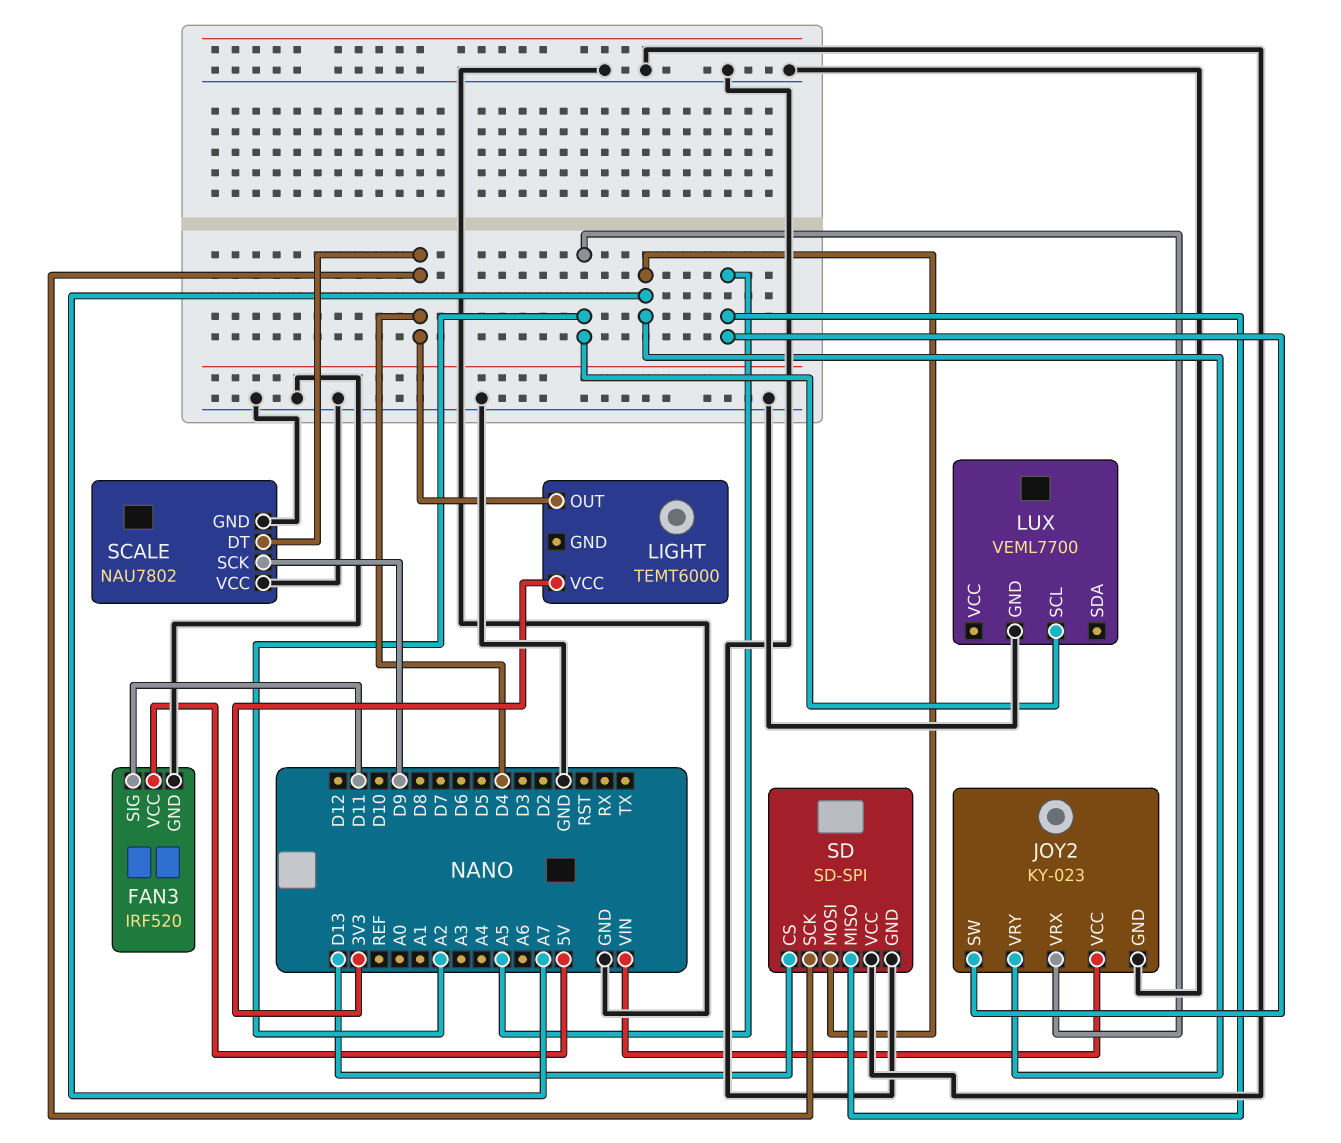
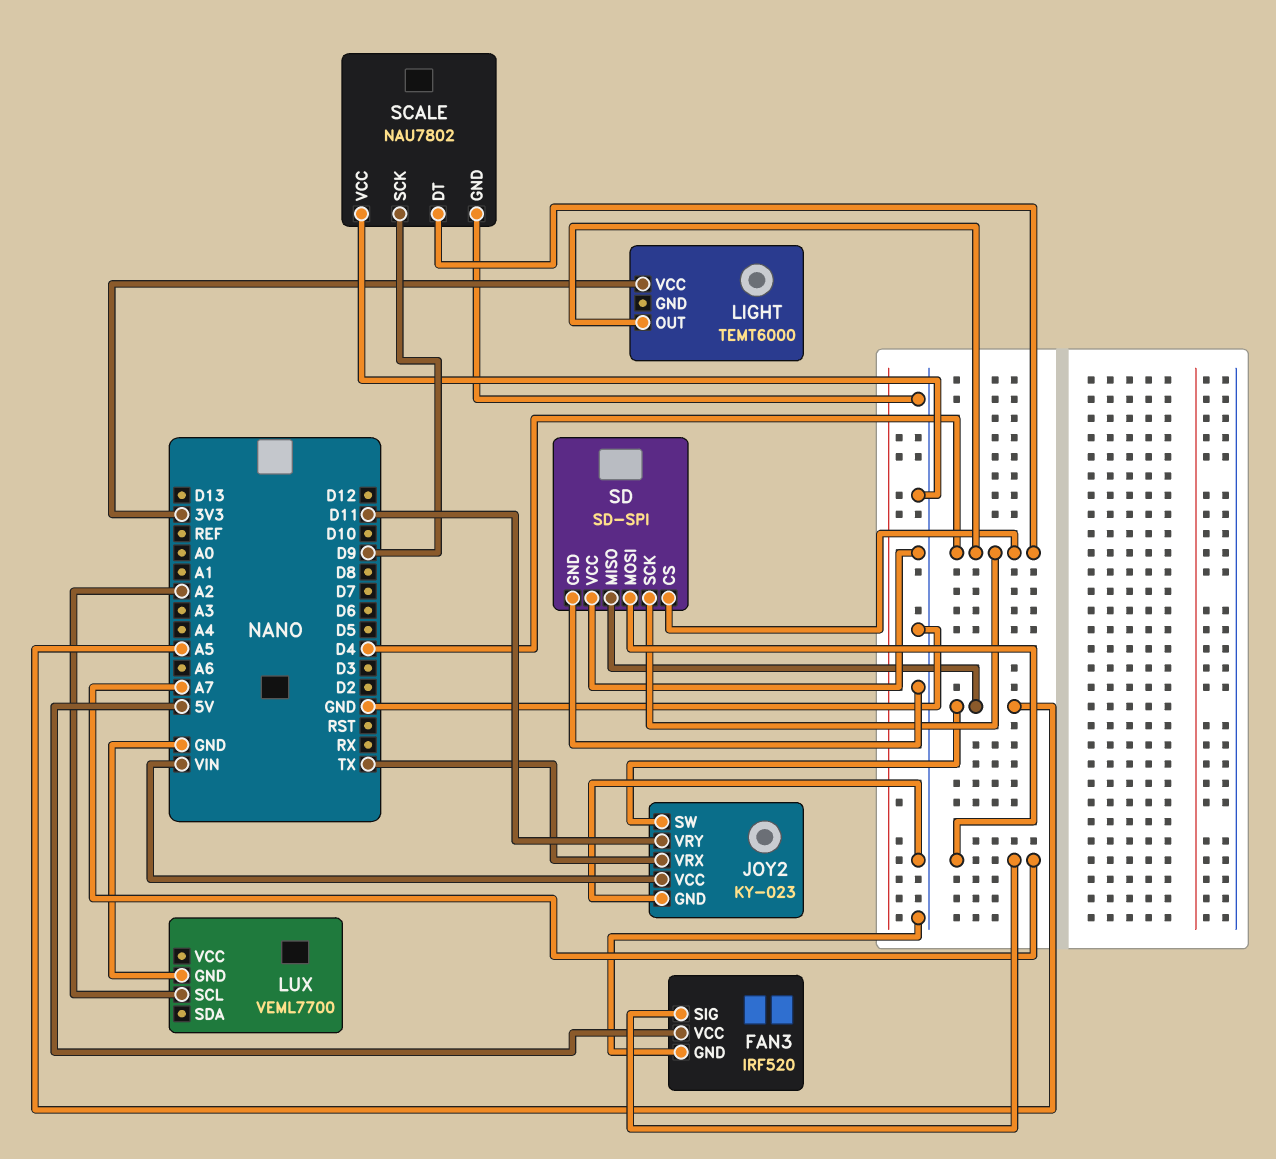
FAN3 pin SIG: D11 -> A7
JOY2 pin VRX: A2 -> TX
JOY2 pin VRY: A7 -> D11
SD pin CS: D13 -> D4

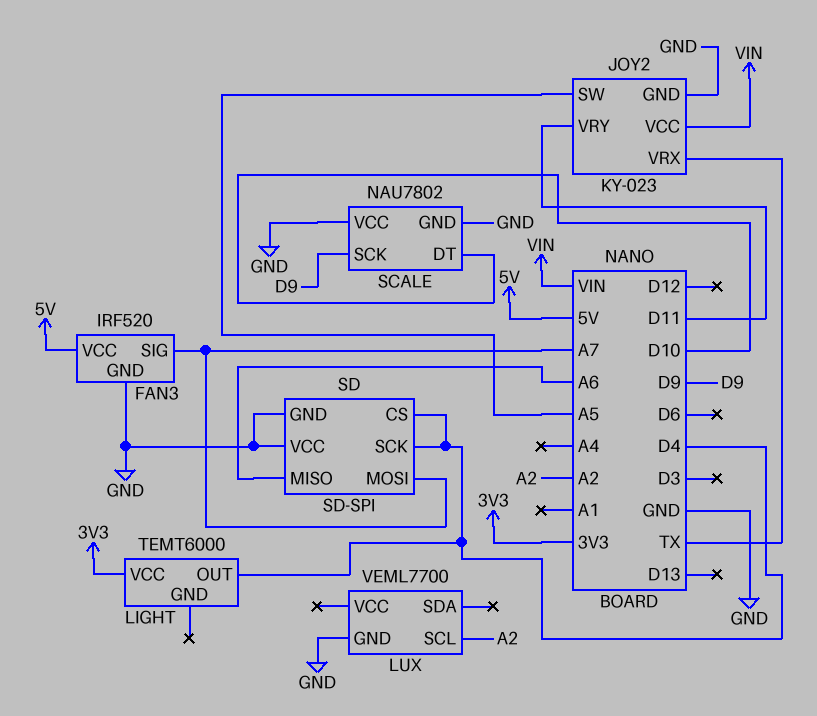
SCALE pin DT: D4 -> D10
SD pin MISO: A5 -> A6

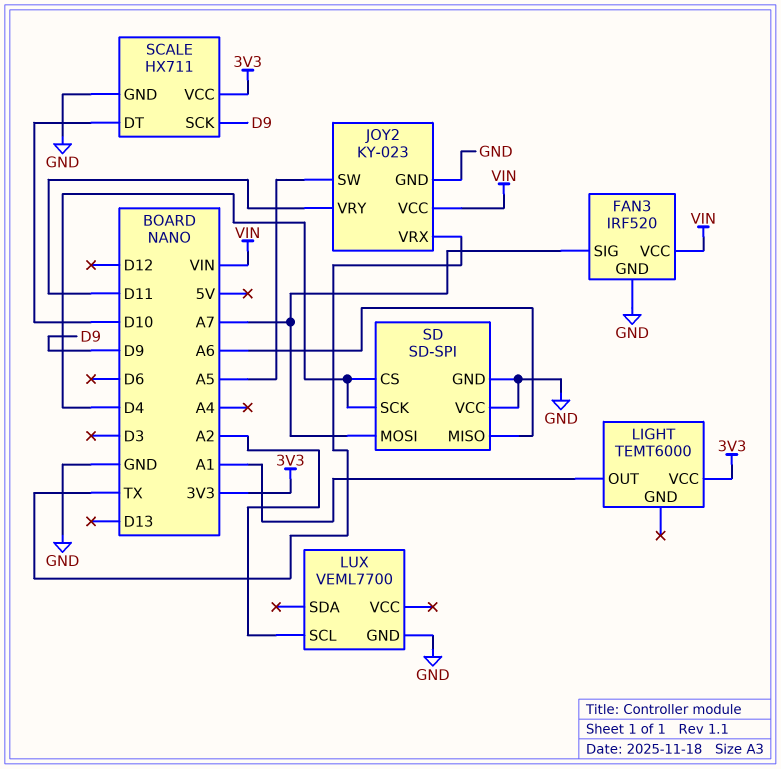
FAN3 pin VCC: 5V -> VIN
LIGHT pin OUT: D4 -> A1
SCALE: NAU7802 -> HX711
SCALE pin VCC: GND -> 3V3

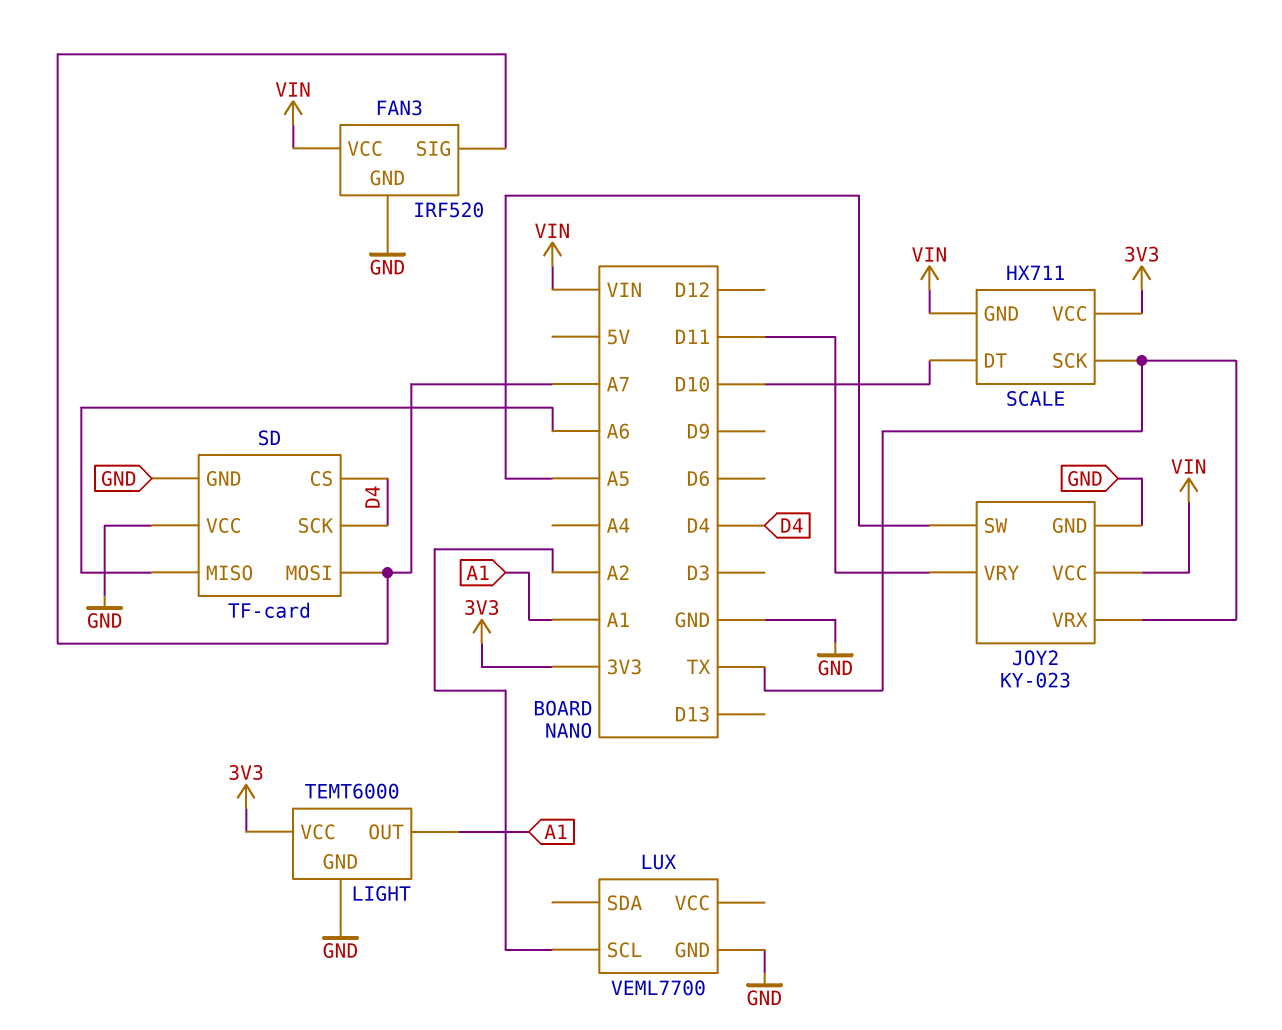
LIGHT pin GND: none -> GND
SCALE pin GND: GND -> VIN
SCALE pin SCK: D9 -> TX
SD: SD-SPI -> TF-card

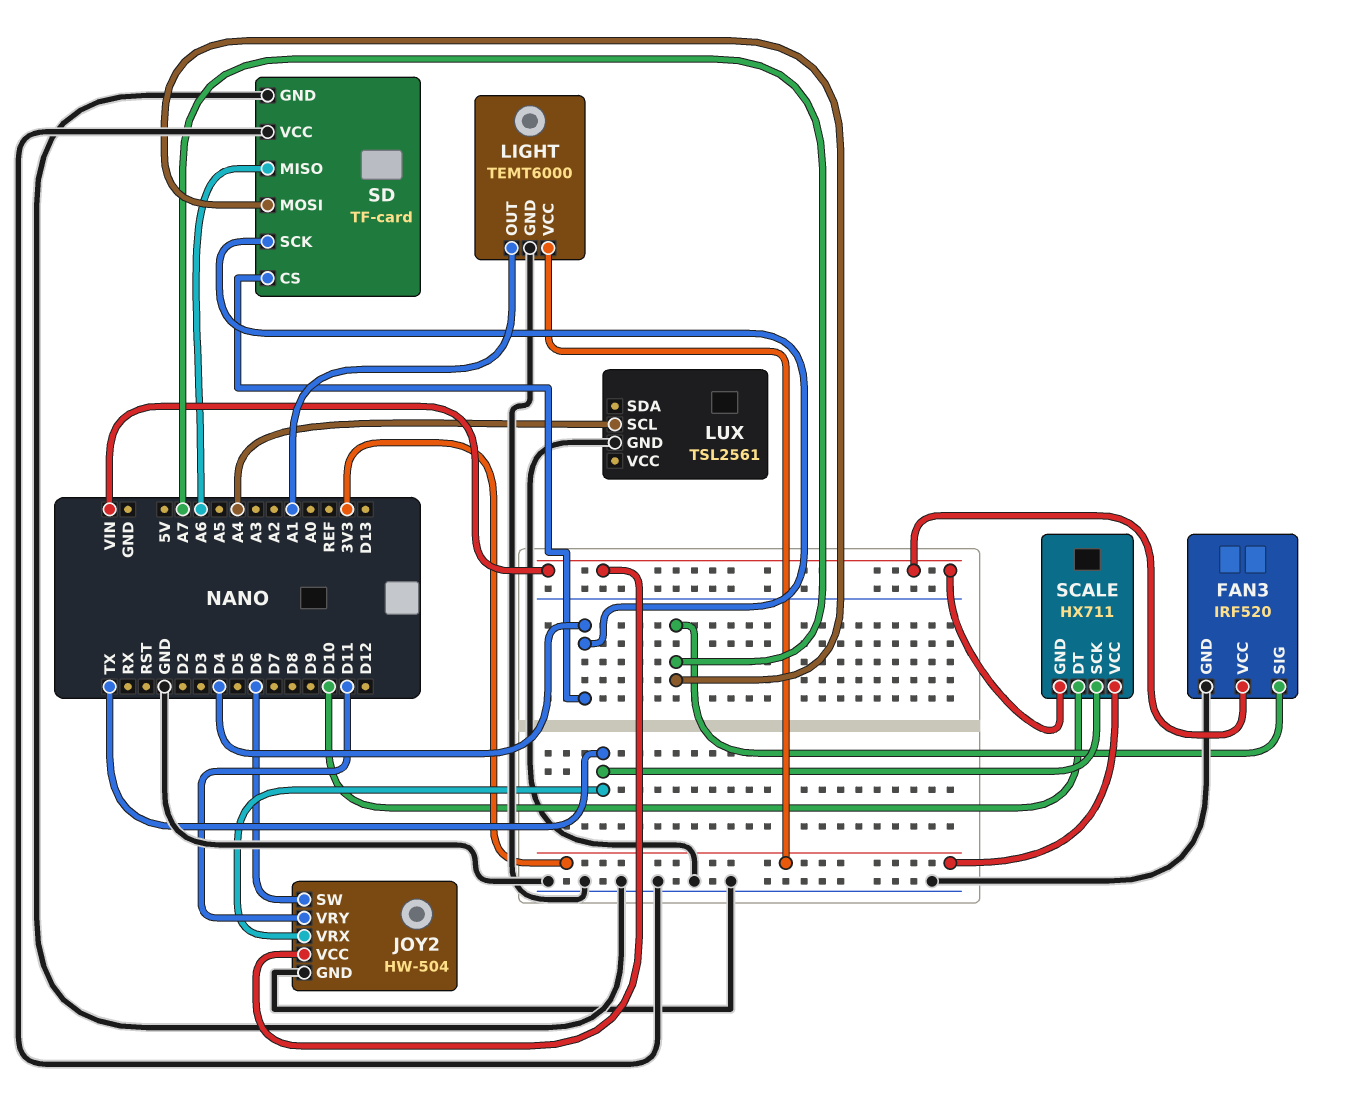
JOY2: KY-023 -> HW-504
JOY2 pin SW: A5 -> D6
LUX: VEML7700 -> TSL2561
LUX pin SCL: A2 -> A4

